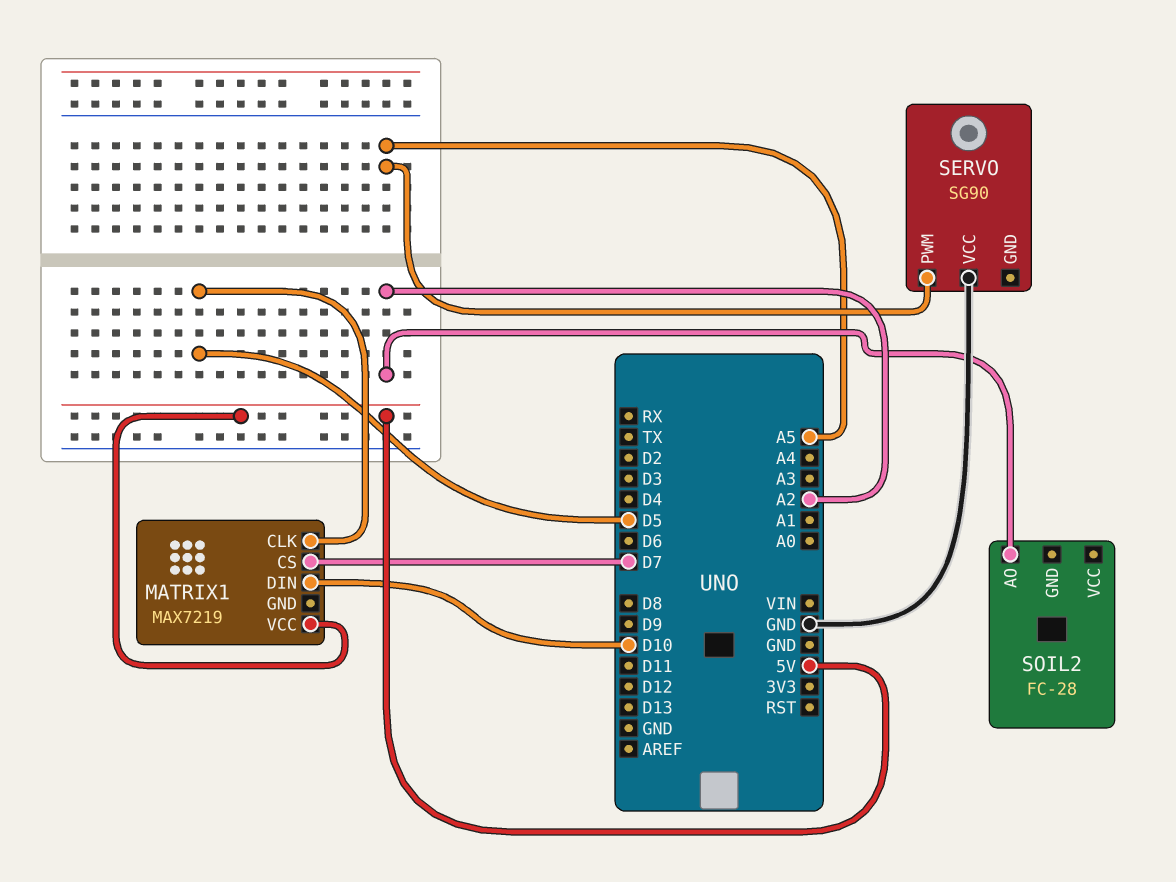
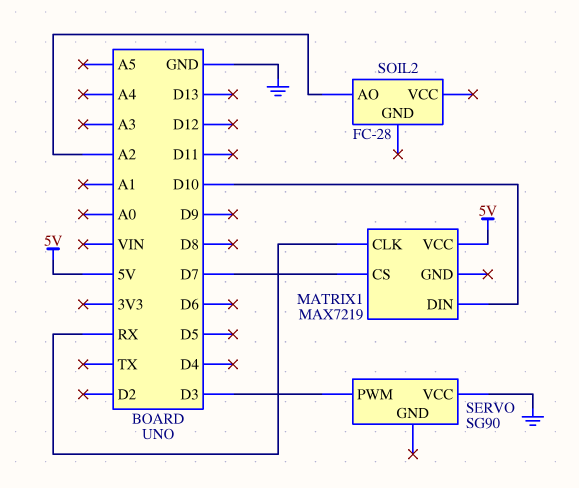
MATRIX1 pin CLK: D5 -> RX
SERVO pin PWM: A5 -> D3

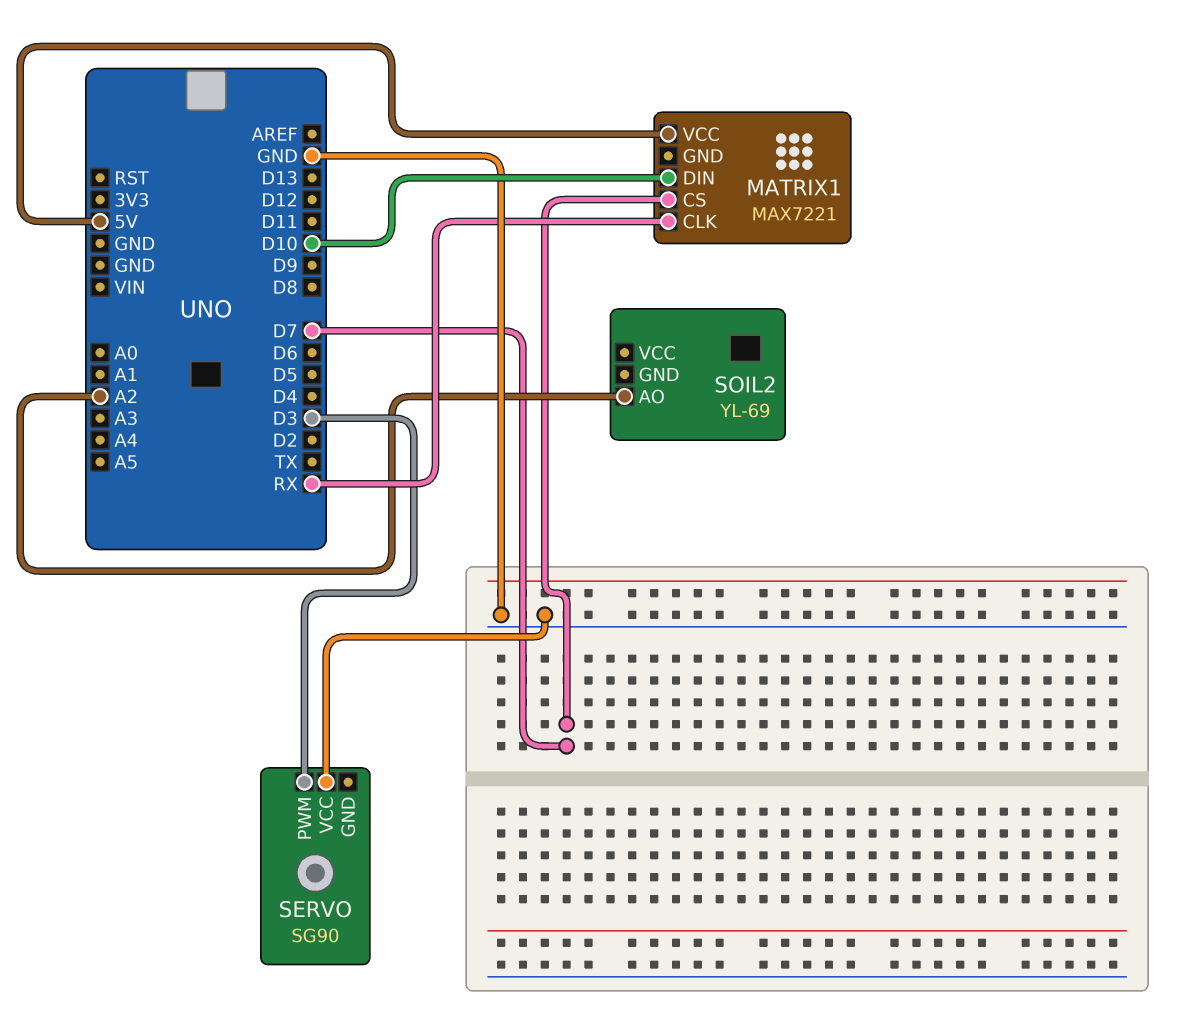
MATRIX1: MAX7219 -> MAX7221
SOIL2: FC-28 -> YL-69

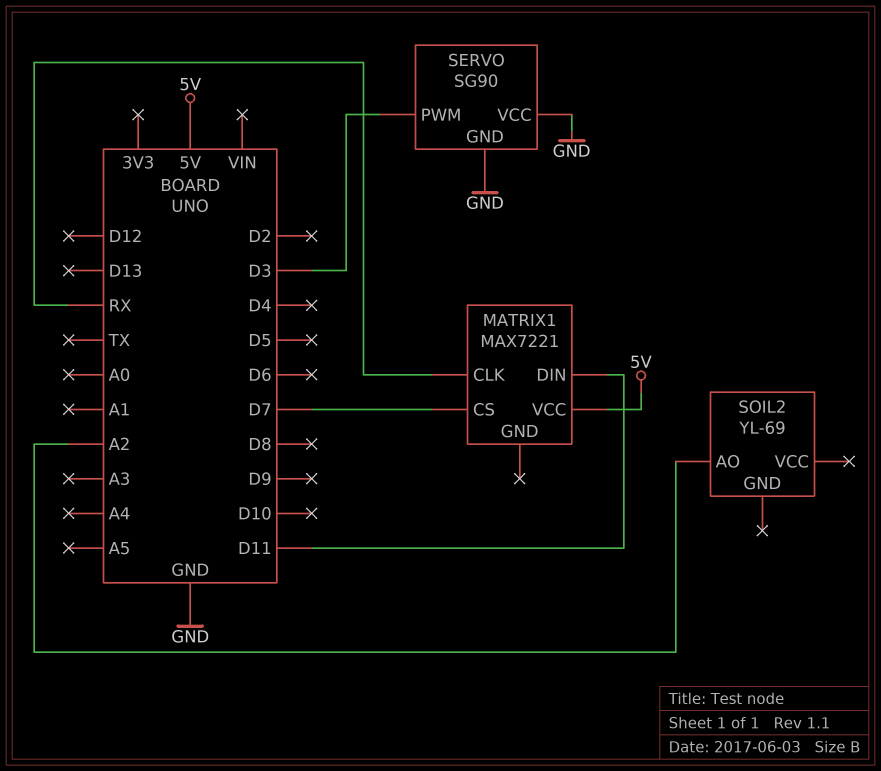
MATRIX1 pin DIN: D10 -> D11
SERVO pin GND: none -> GND

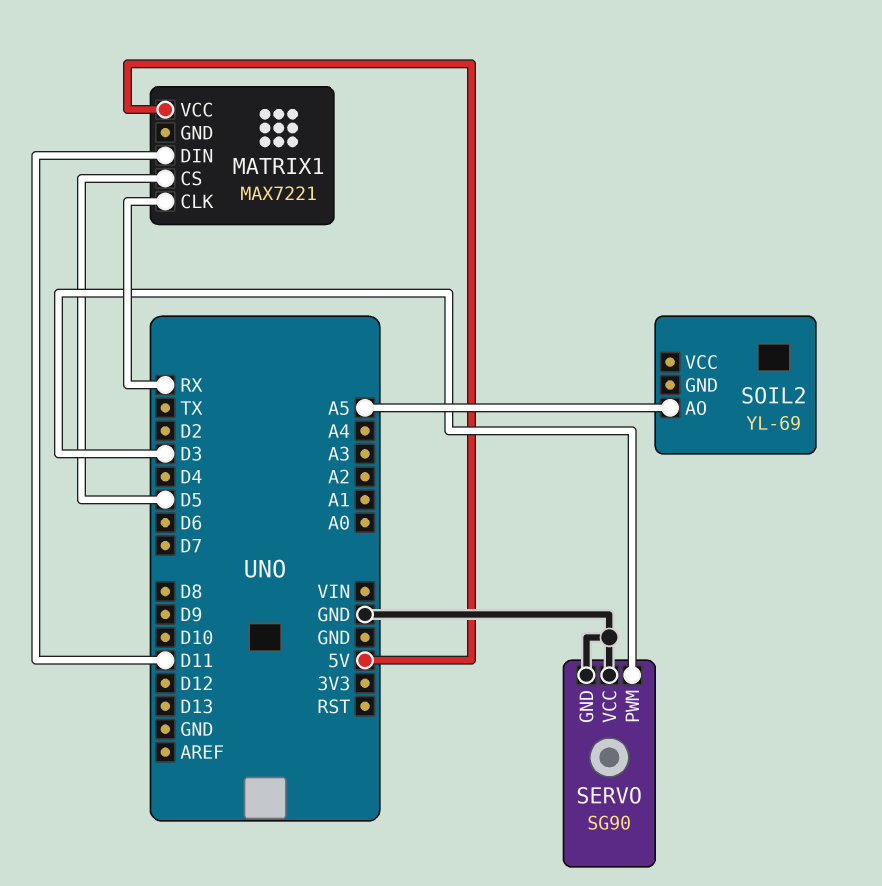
MATRIX1 pin CS: D7 -> D5
SOIL2 pin AO: A2 -> A5

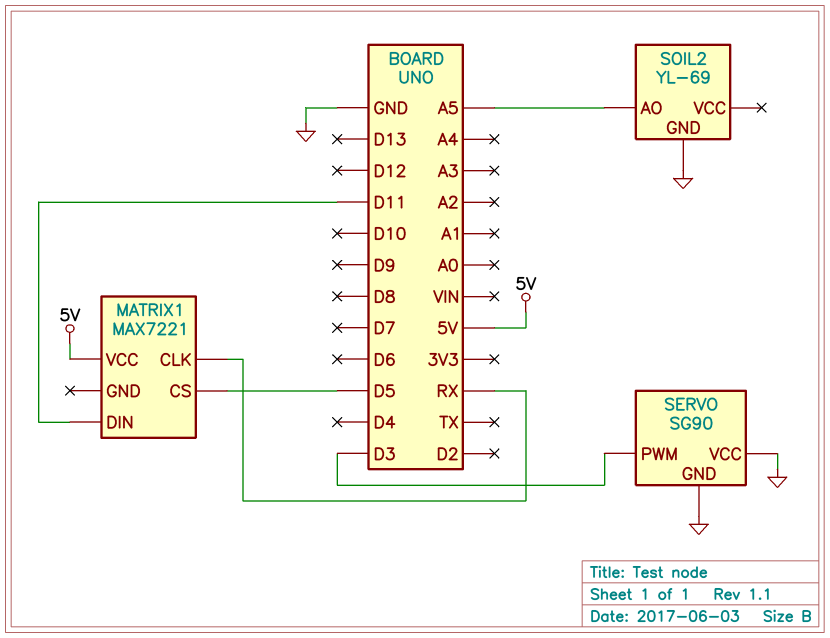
SOIL2 pin GND: none -> GND

